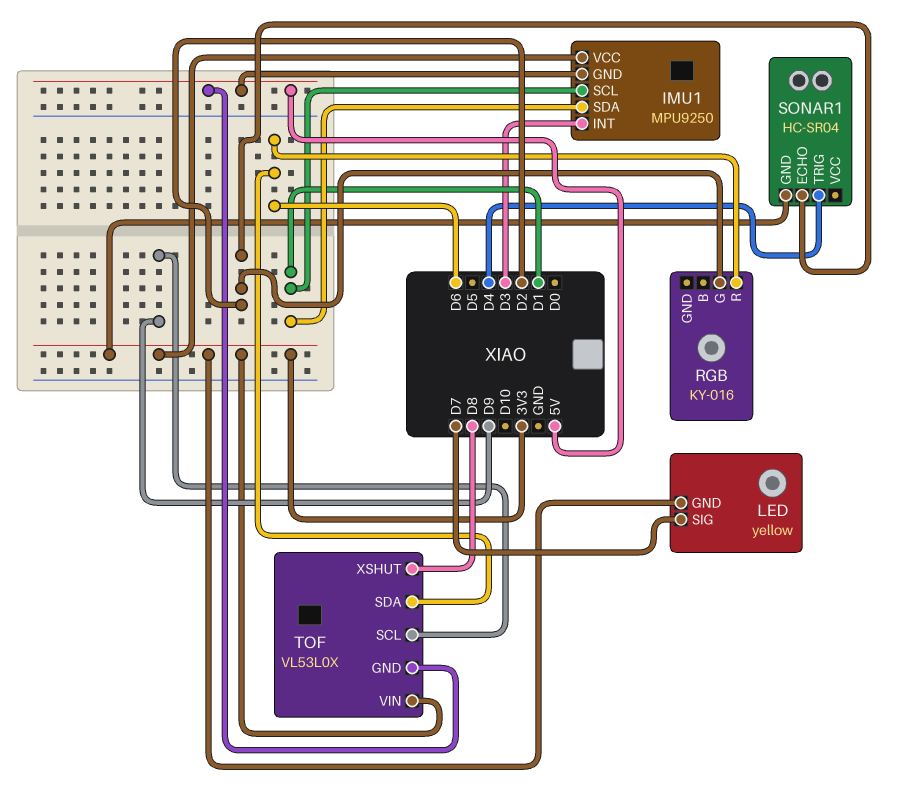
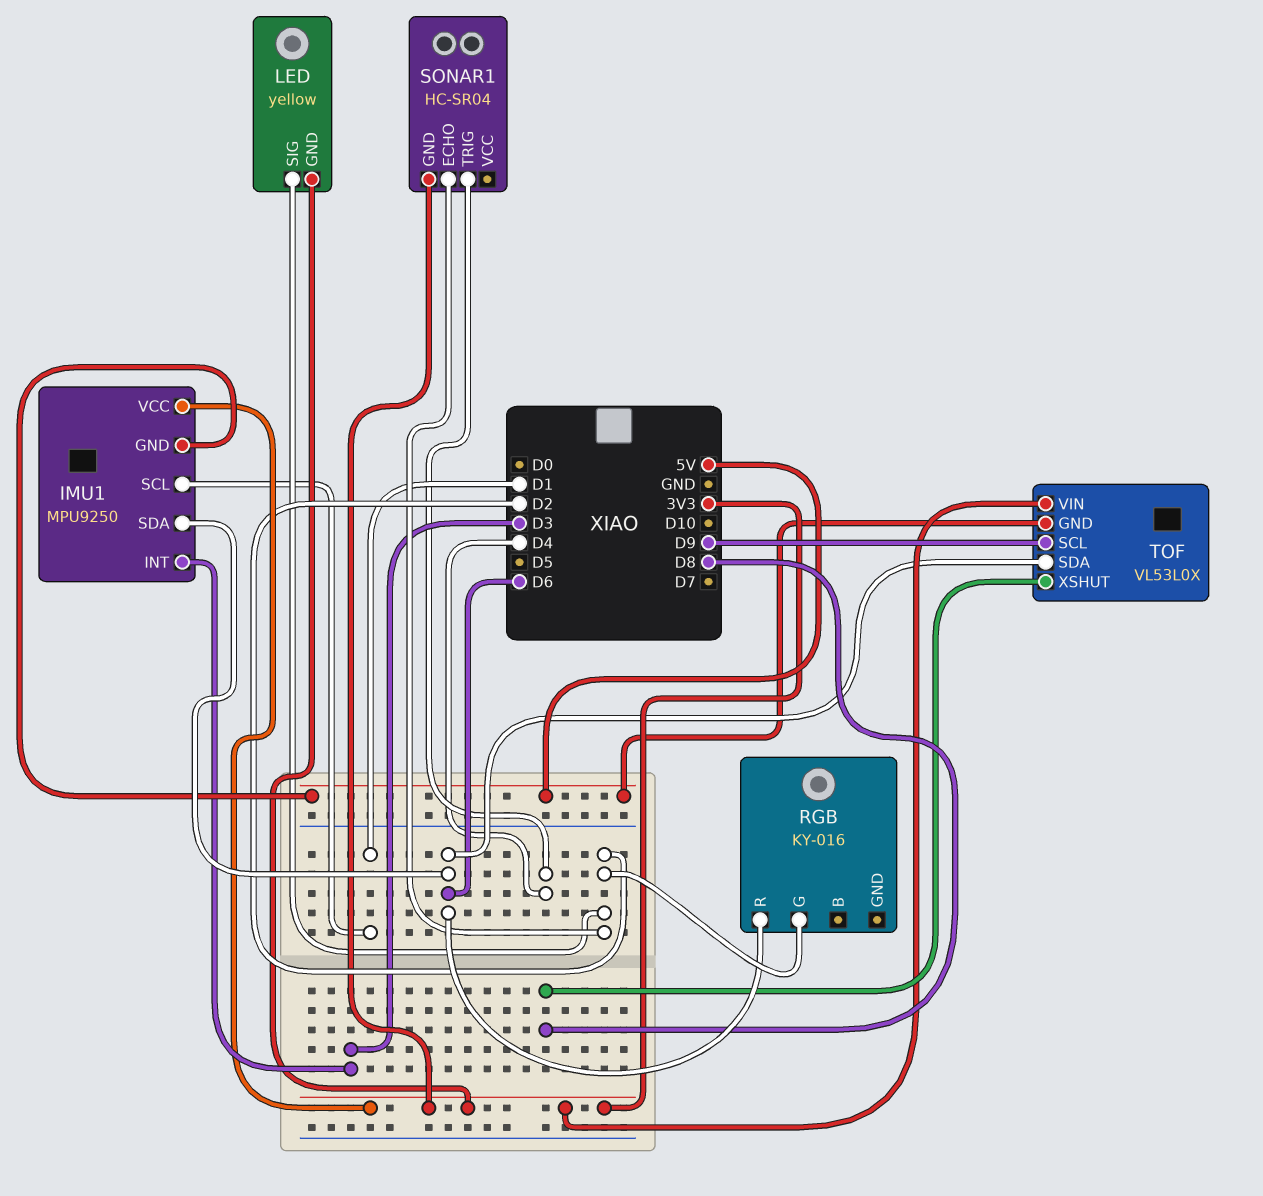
IMU1 pin SDA: D1 -> D6
LED pin SIG: D7 -> D2

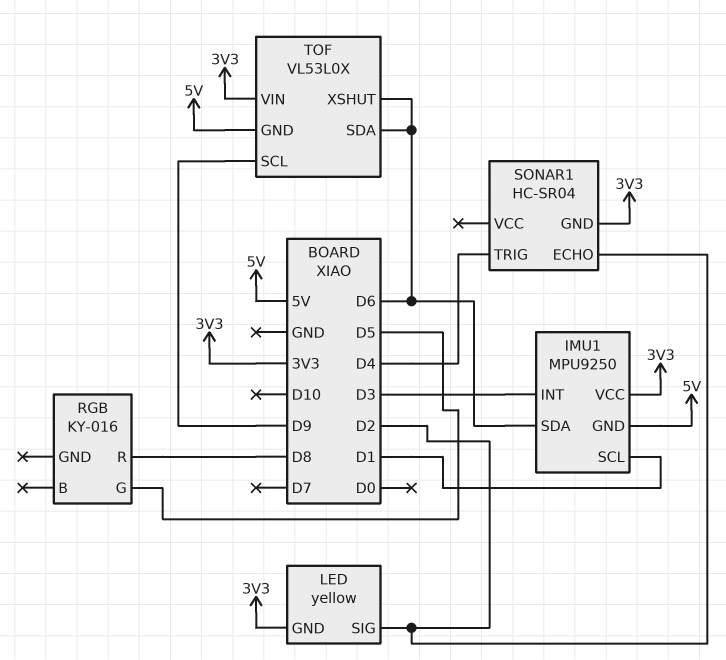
RGB pin G: D2 -> D5
RGB pin R: D6 -> D8
TOF pin XSHUT: D8 -> D6

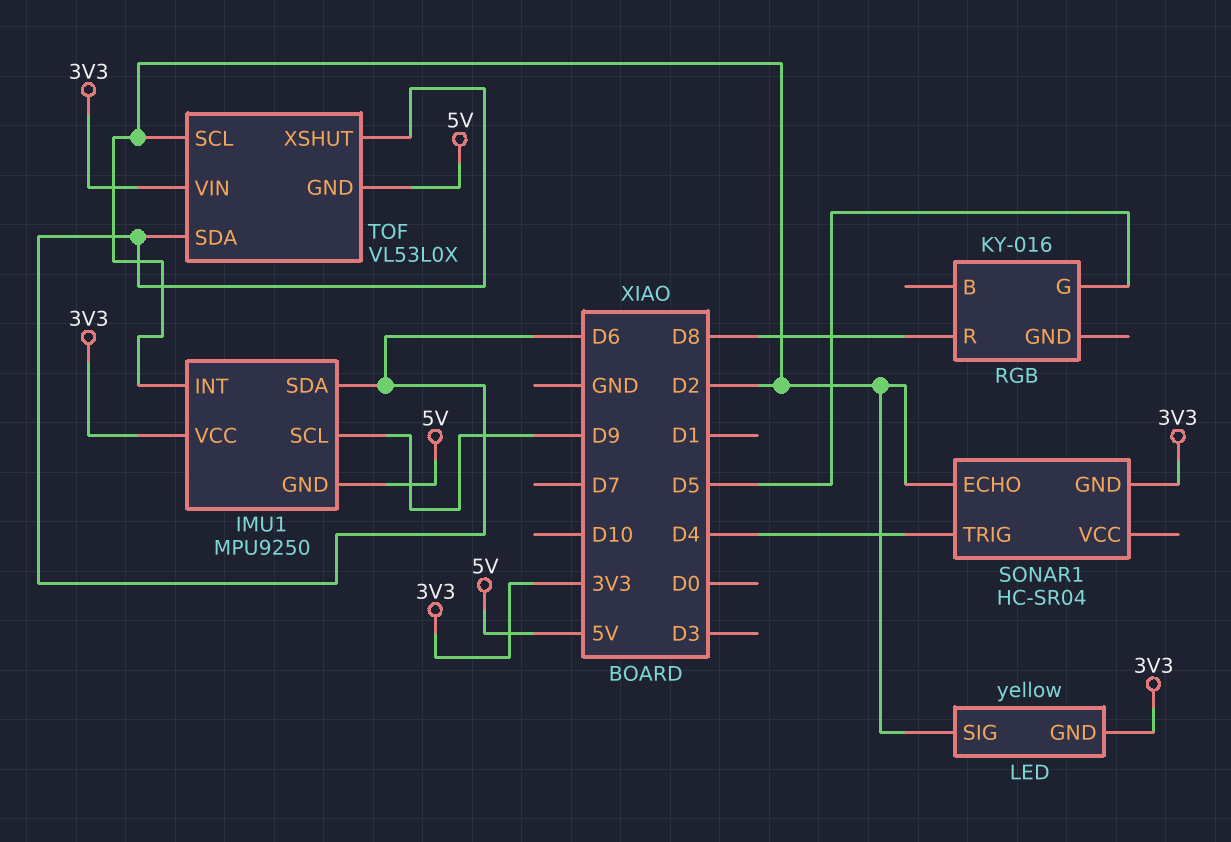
IMU1 pin INT: D3 -> D2
IMU1 pin SCL: D1 -> D9
TOF pin SCL: D9 -> D2

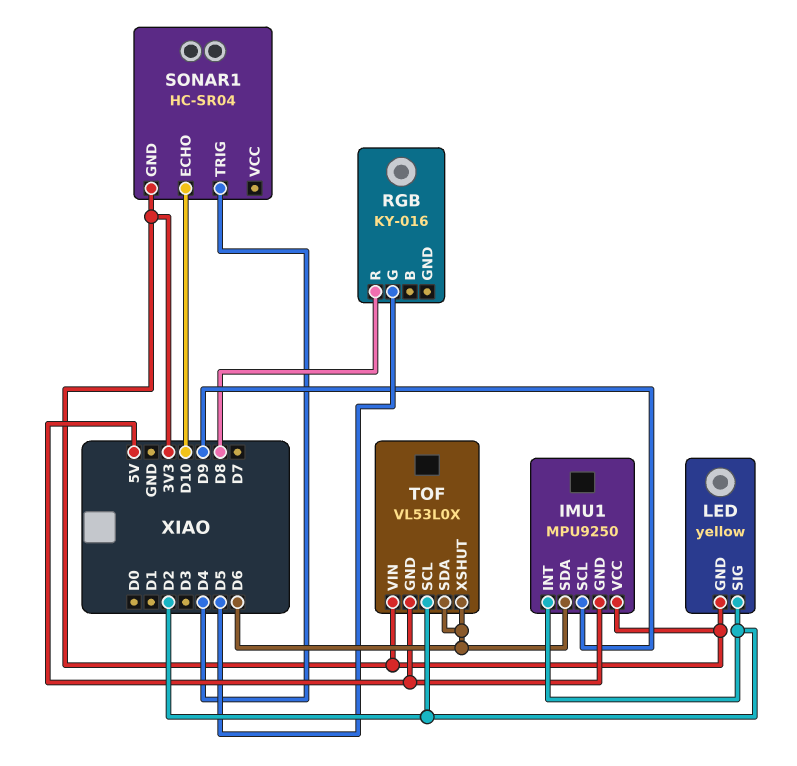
SONAR1 pin ECHO: D2 -> D10

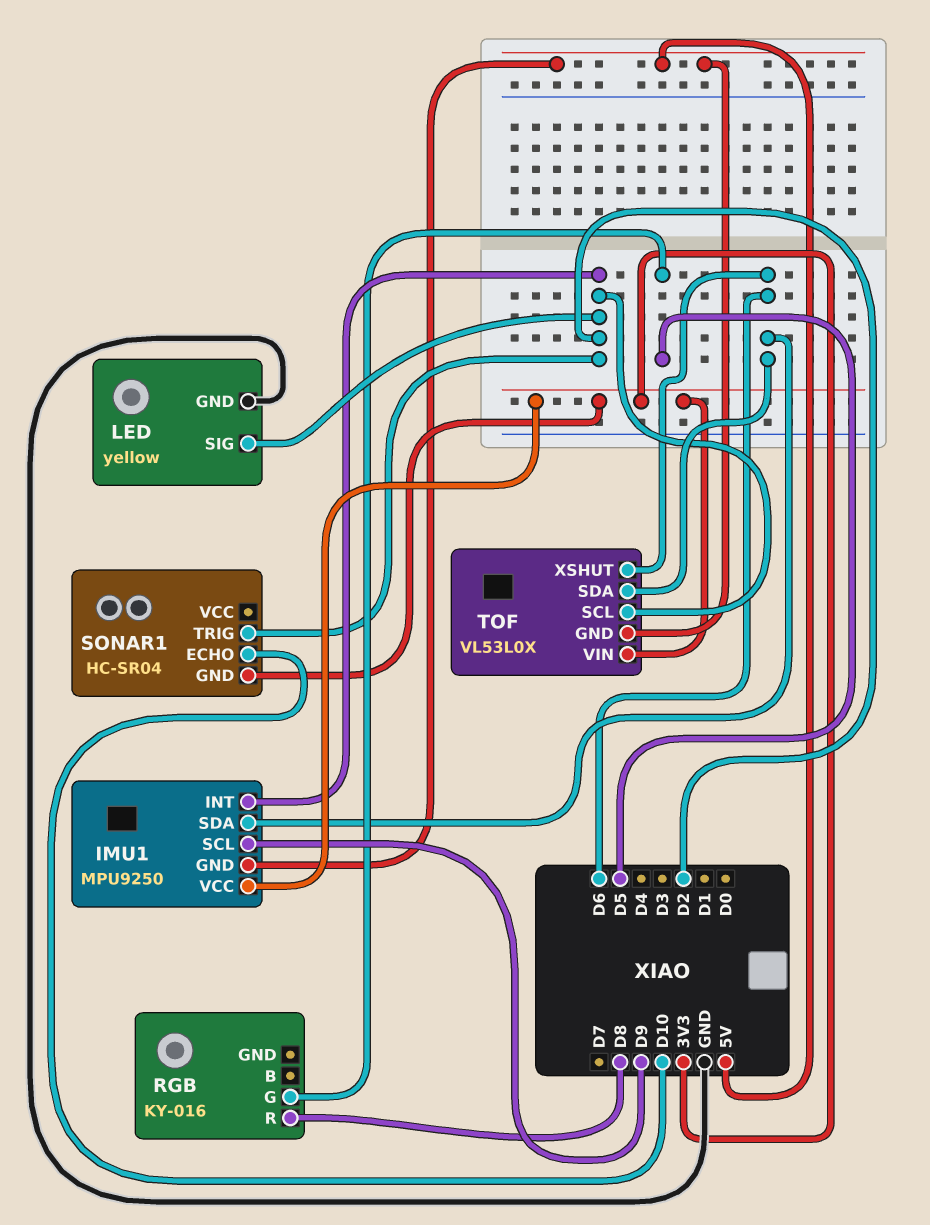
LED pin GND: 3V3 -> GND
SONAR1 pin TRIG: D4 -> D2

